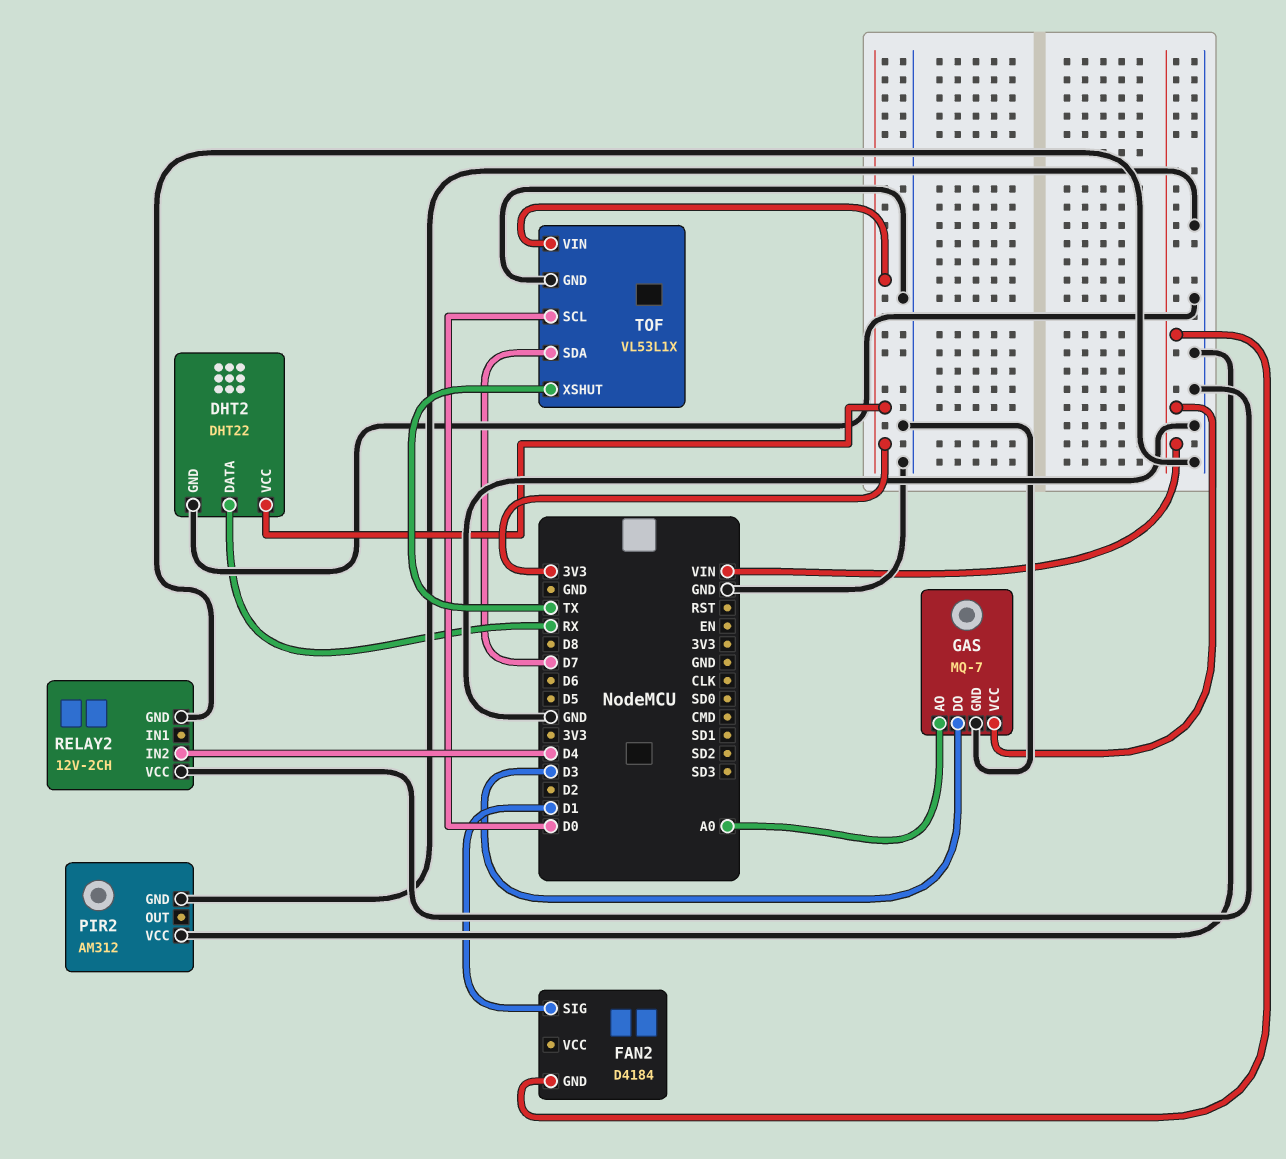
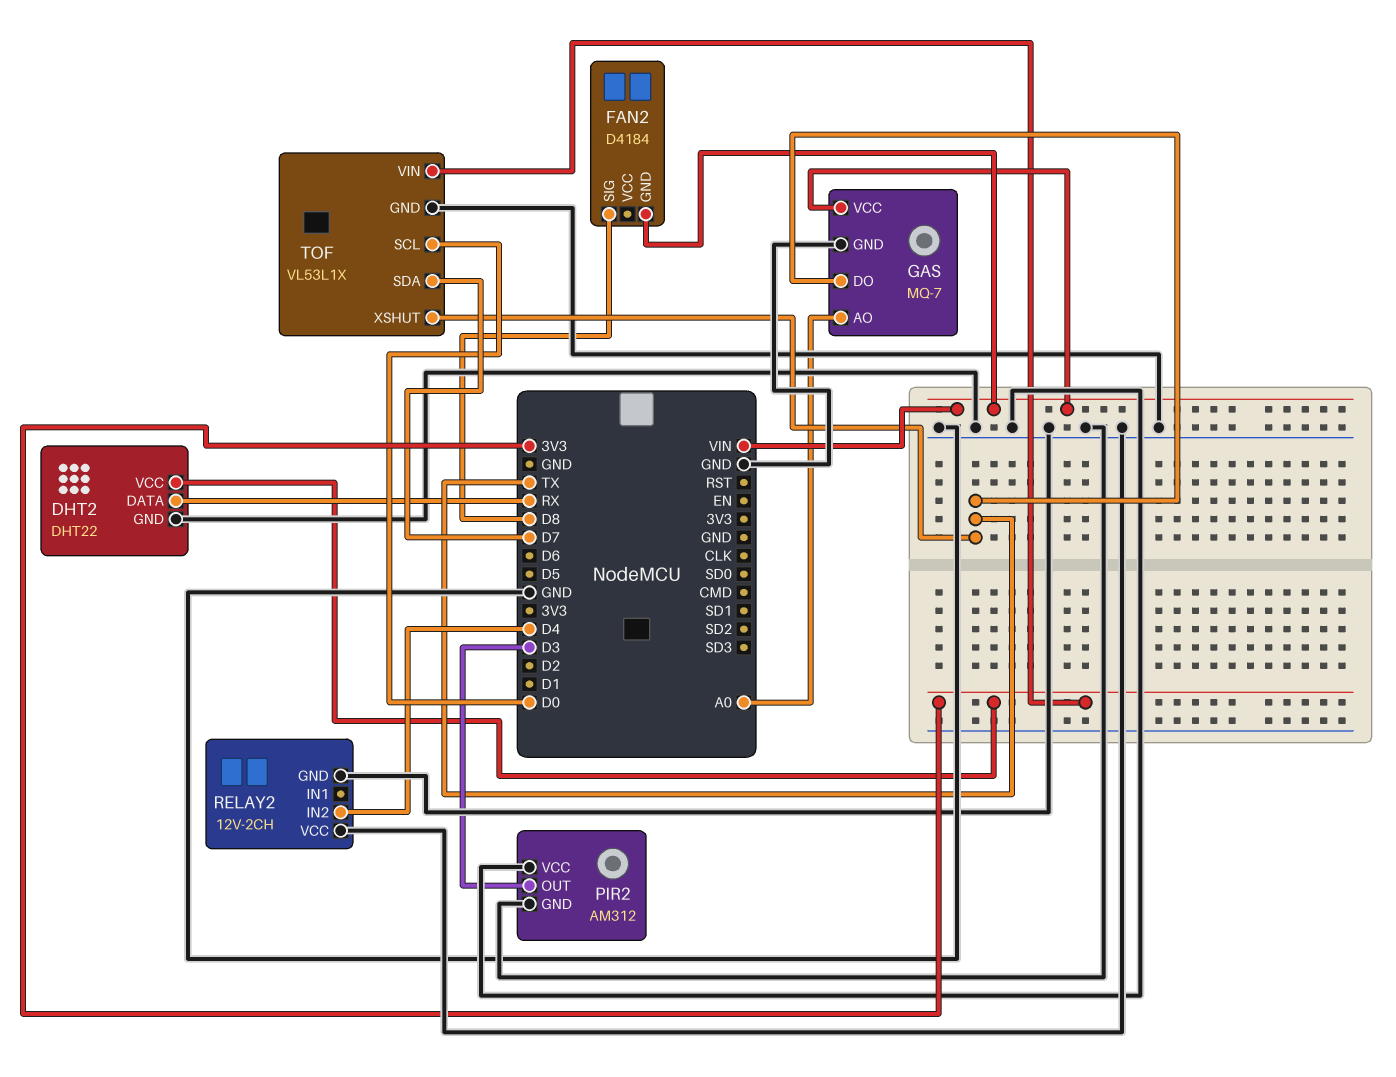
FAN2 pin SIG: D1 -> D8
GAS pin DO: D3 -> TX
PIR2 pin OUT: none -> D3

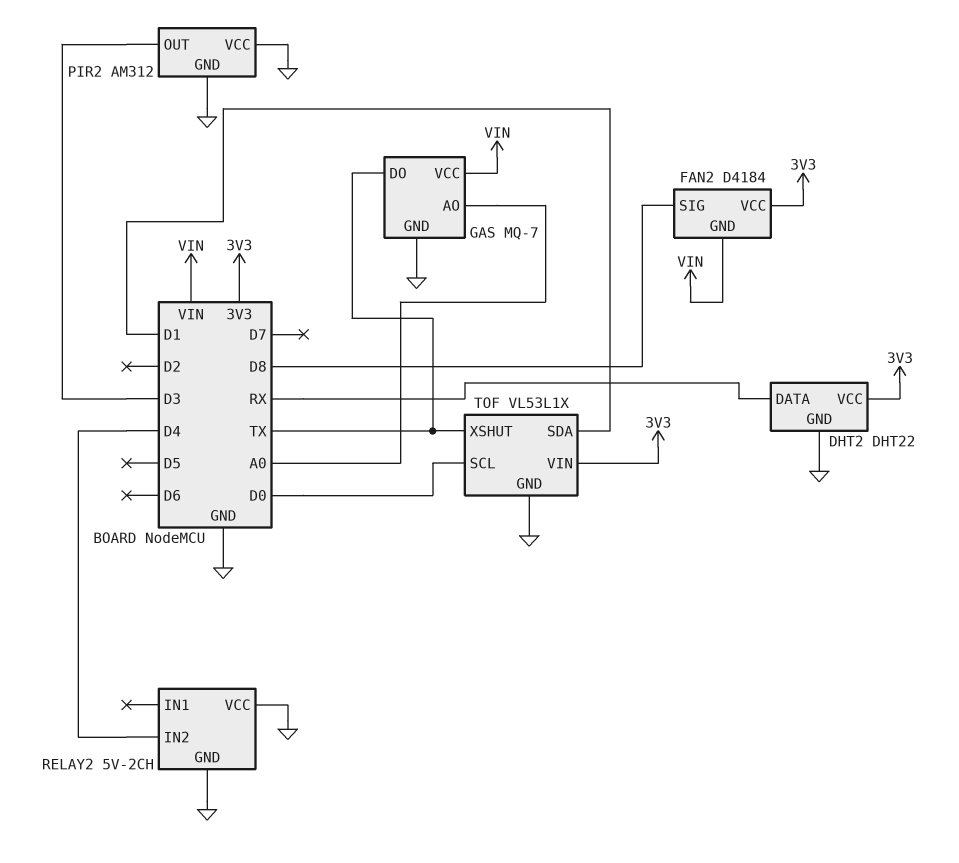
FAN2 pin VCC: none -> 3V3
RELAY2: 12V-2CH -> 5V-2CH
TOF pin SDA: D7 -> D1

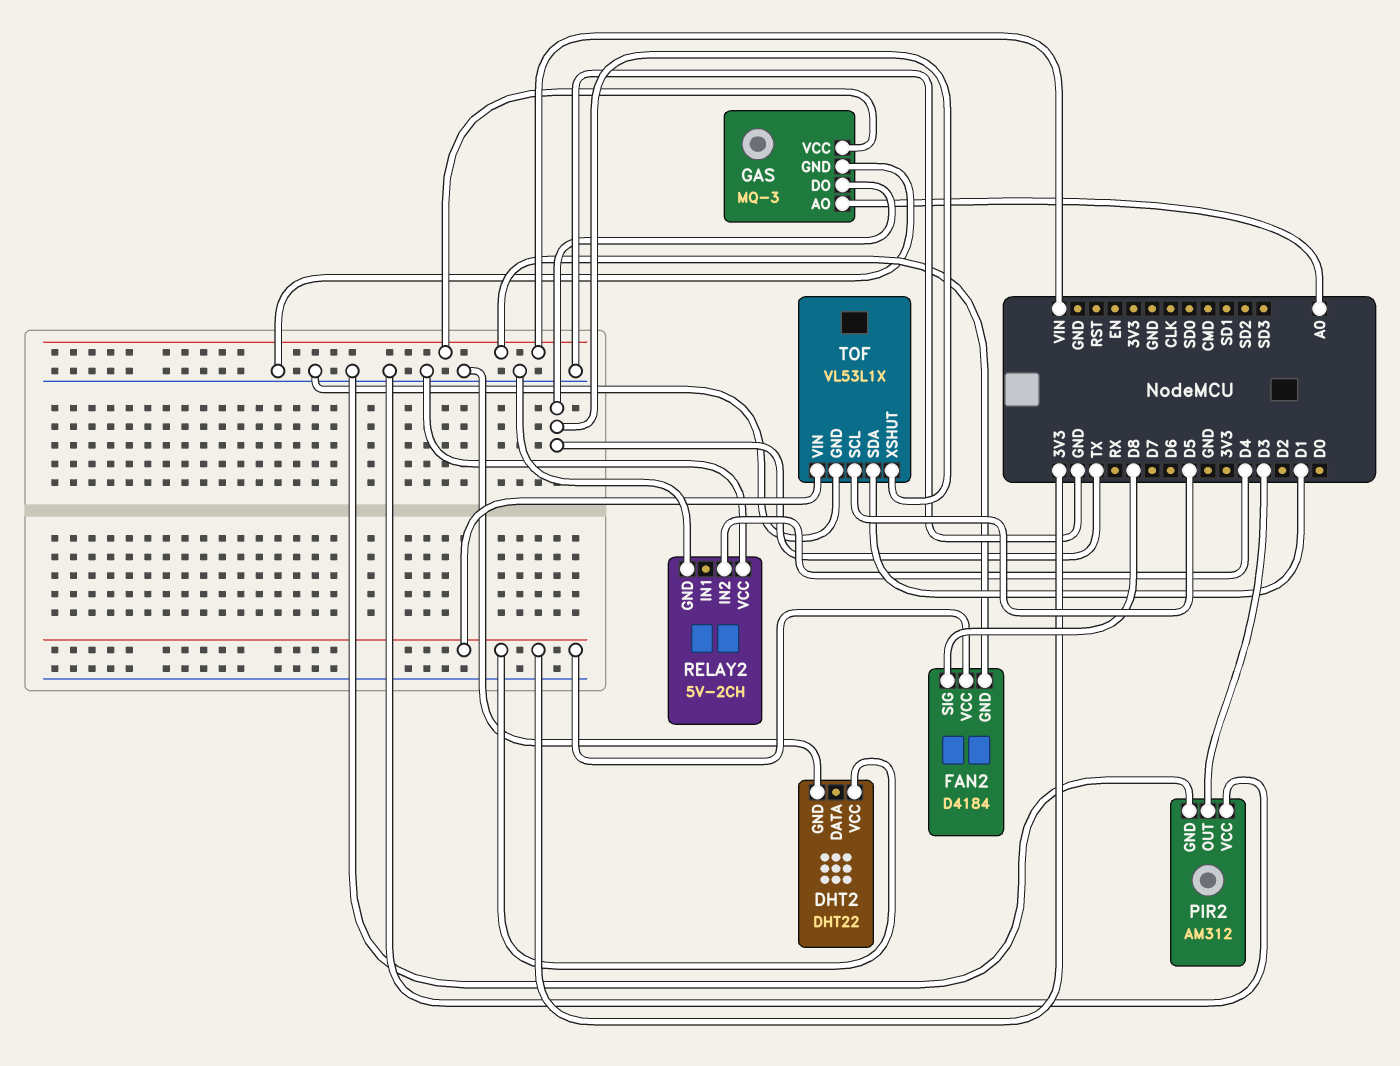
DHT2 pin DATA: RX -> none
GAS: MQ-7 -> MQ-3
TOF pin SCL: D0 -> D5

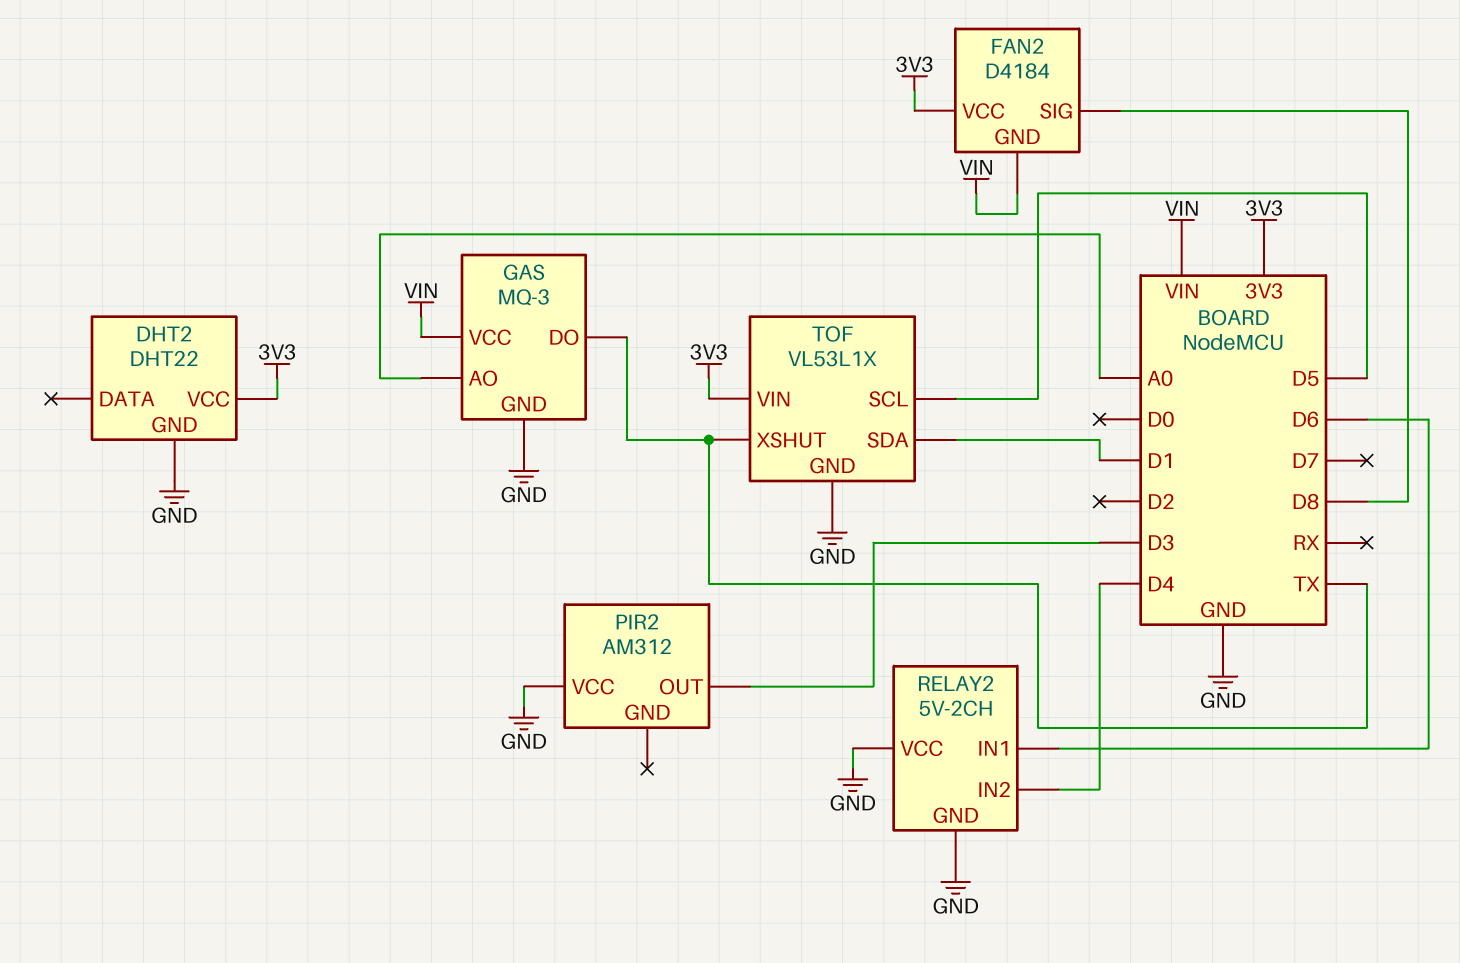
PIR2 pin GND: GND -> none
RELAY2 pin IN1: none -> D6

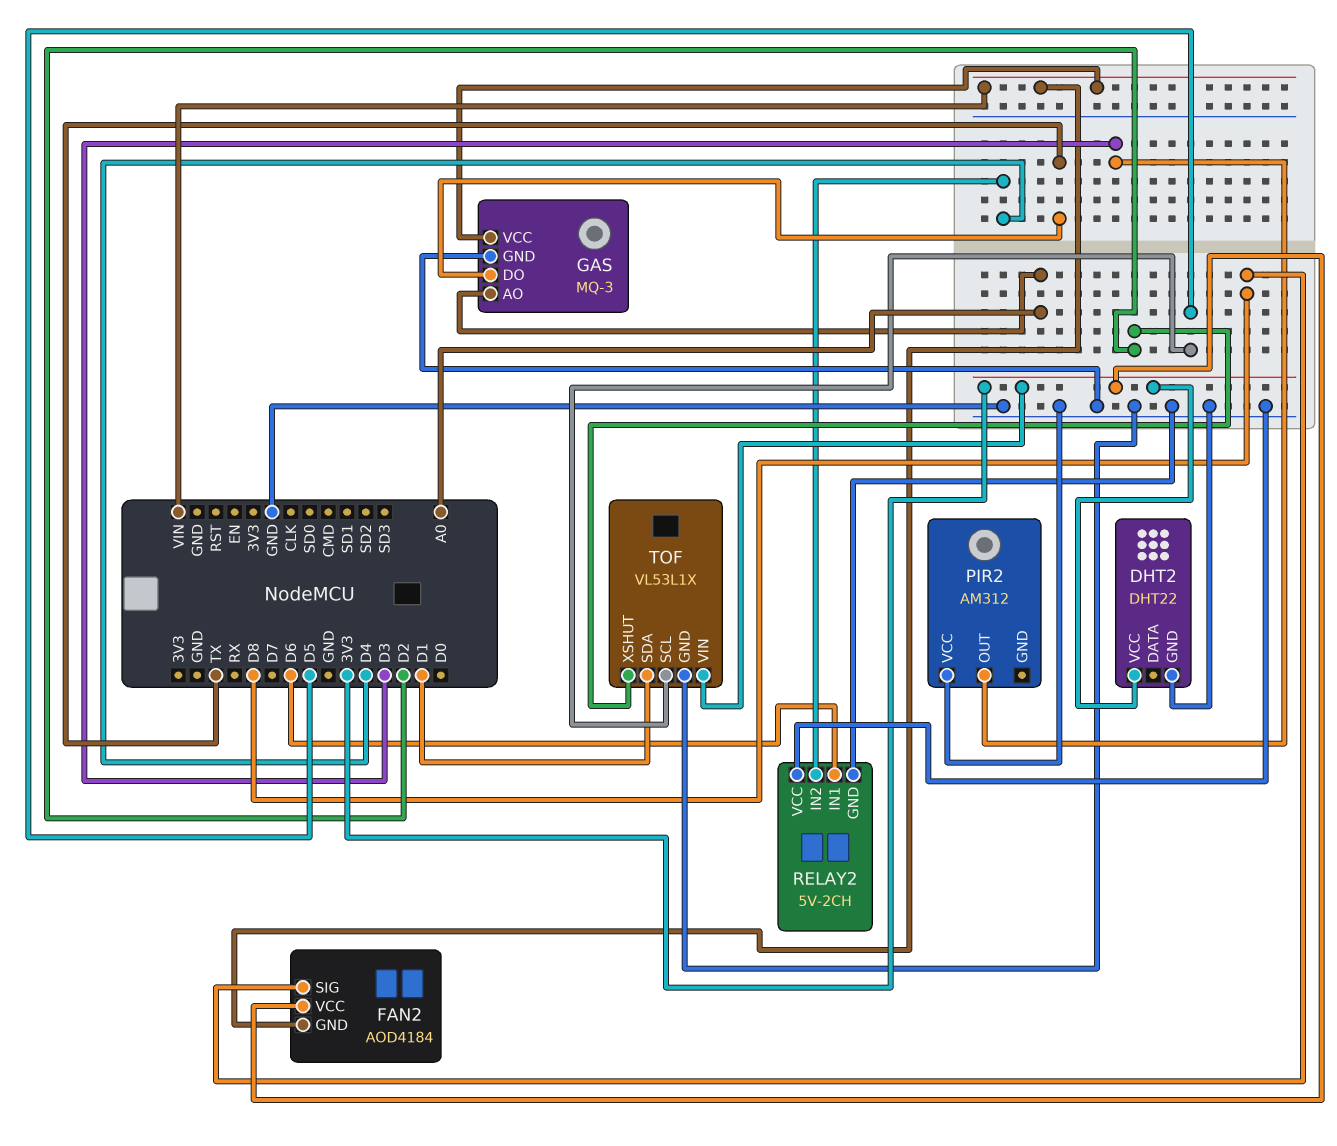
FAN2: D4184 -> AOD4184
TOF pin XSHUT: TX -> D2

